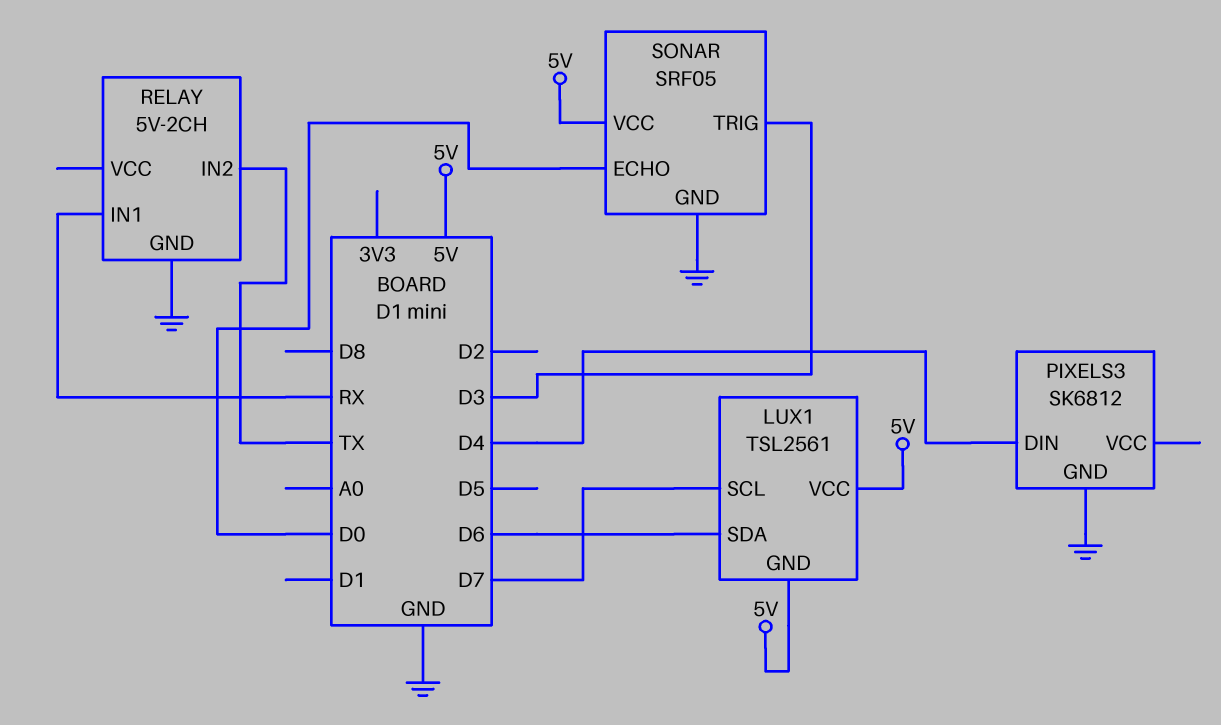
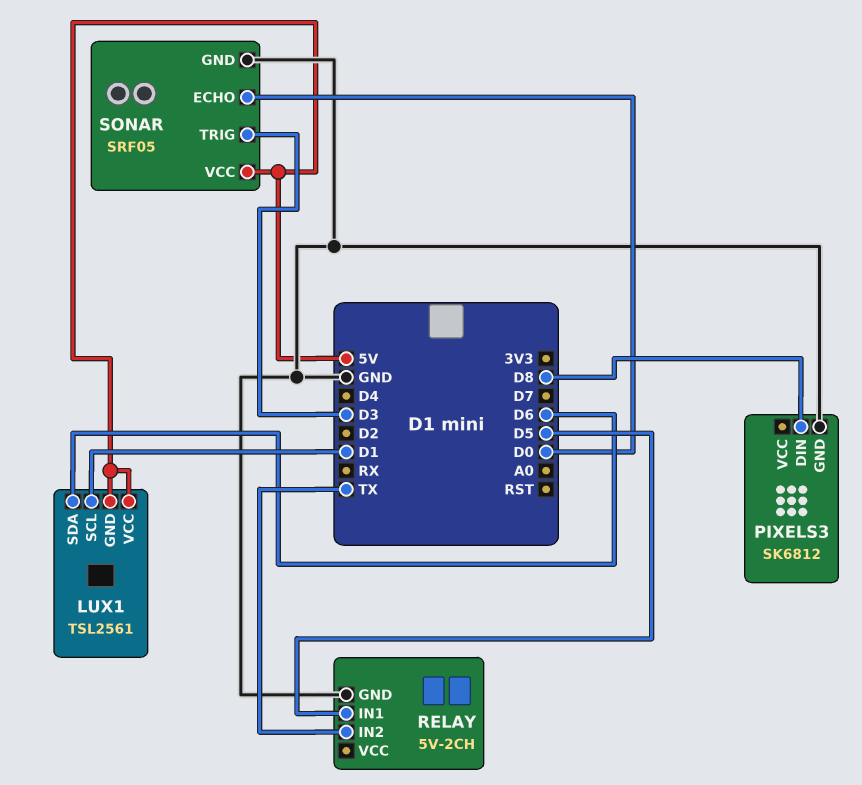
LUX1 pin SCL: D7 -> D1
PIXELS3 pin DIN: D4 -> D8
RELAY pin IN1: RX -> D5

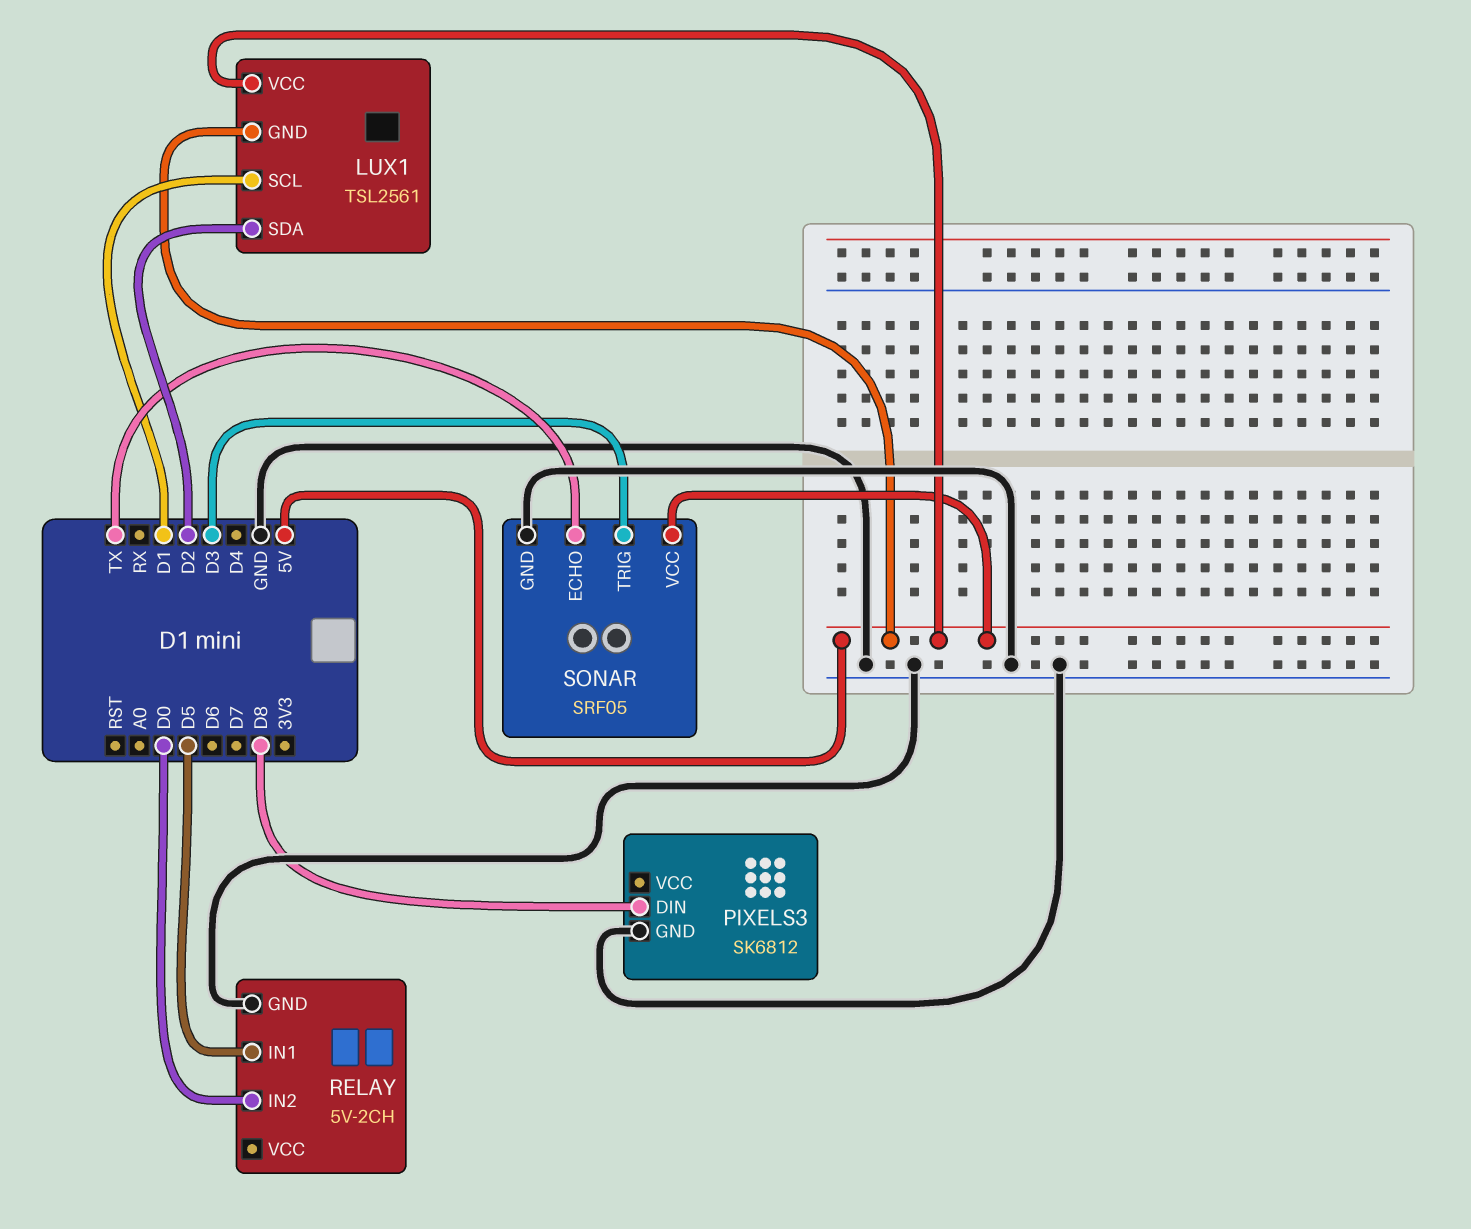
LUX1 pin SDA: D6 -> D2
RELAY pin IN2: TX -> D0
SONAR pin ECHO: D0 -> TX

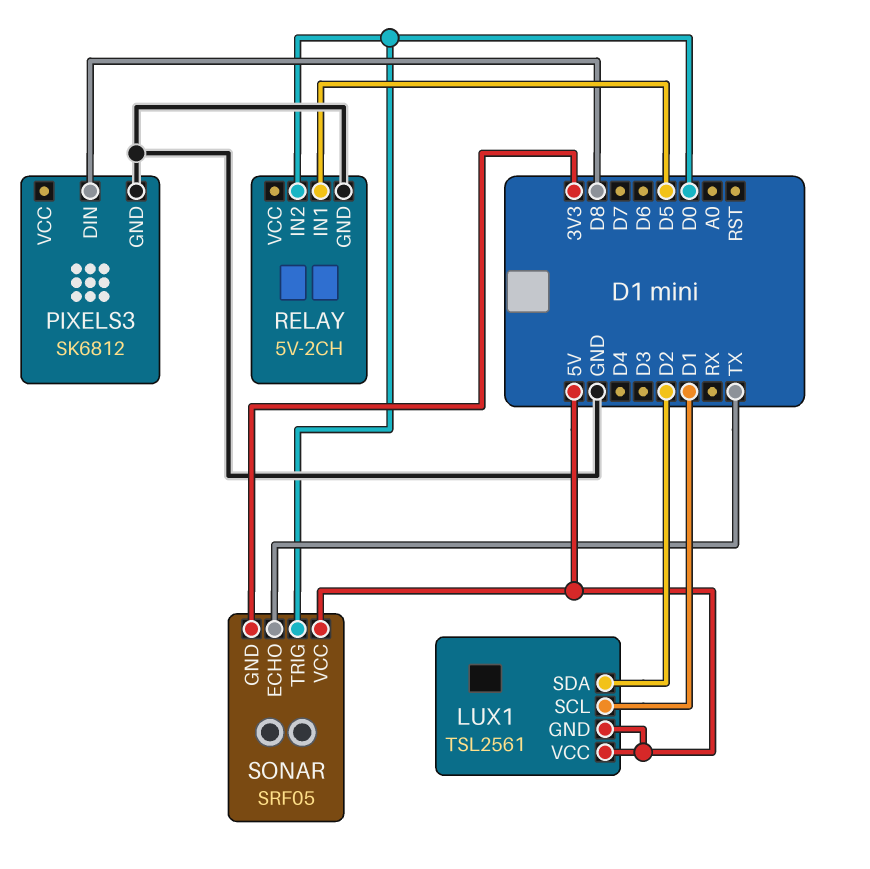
SONAR pin GND: GND -> 3V3
SONAR pin TRIG: D3 -> D0

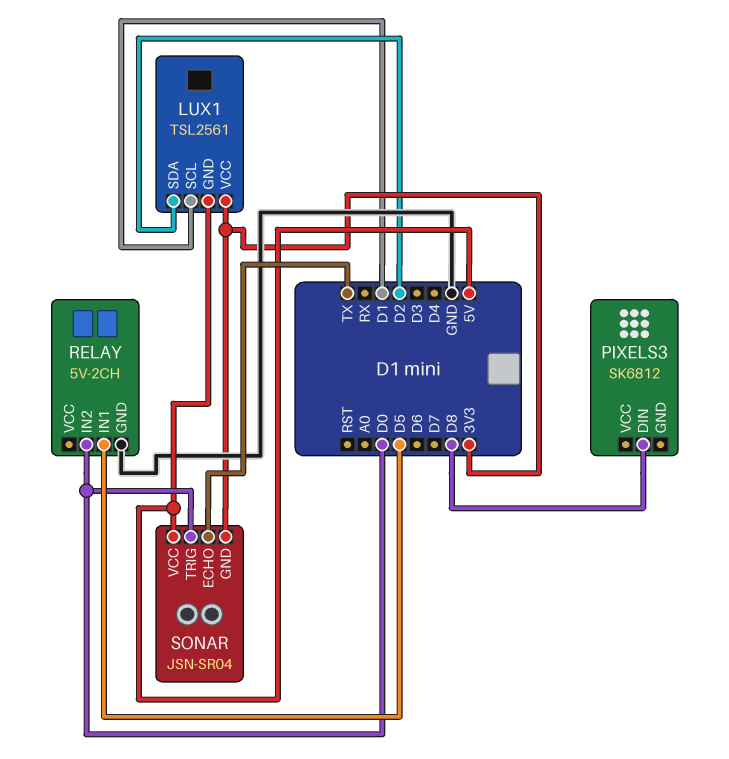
LUX1 pin VCC: 5V -> 3V3
PIXELS3 pin GND: GND -> none
SONAR: SRF05 -> JSN-SR04

